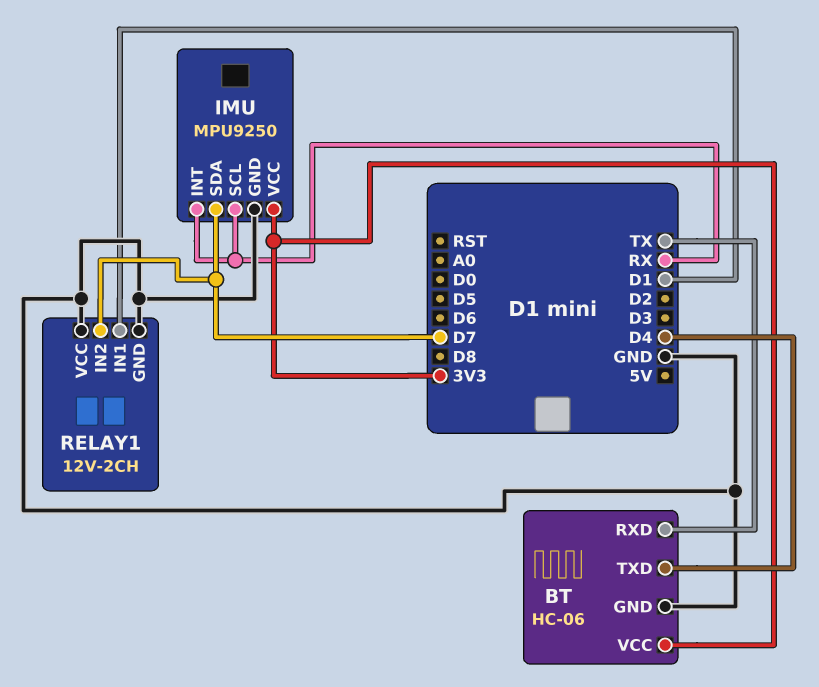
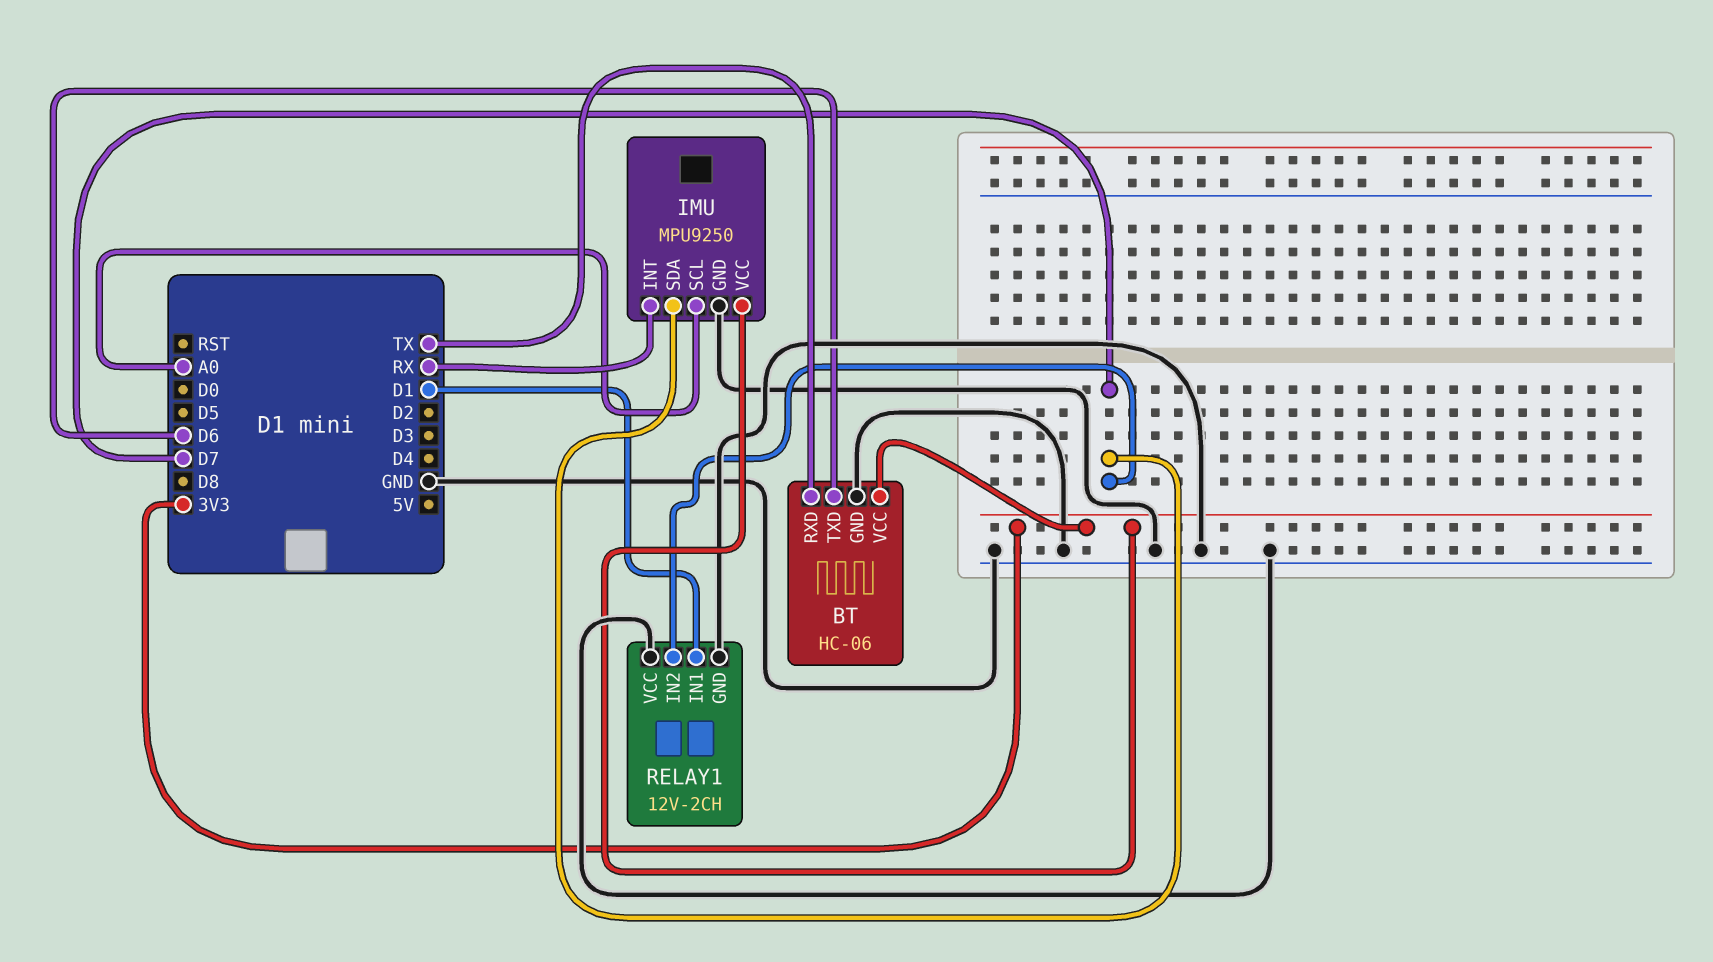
BT pin TXD: D4 -> D6
IMU pin SCL: RX -> A0

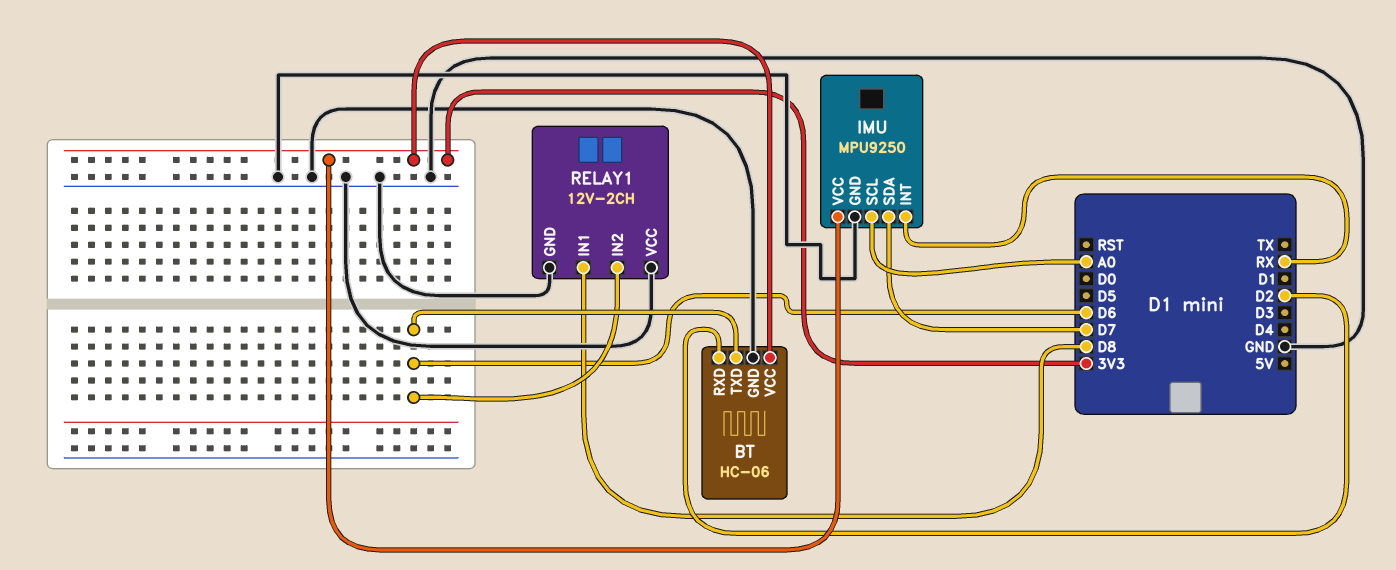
BT pin RXD: TX -> D2
RELAY1 pin IN1: D1 -> D8
RELAY1 pin IN2: D7 -> D6

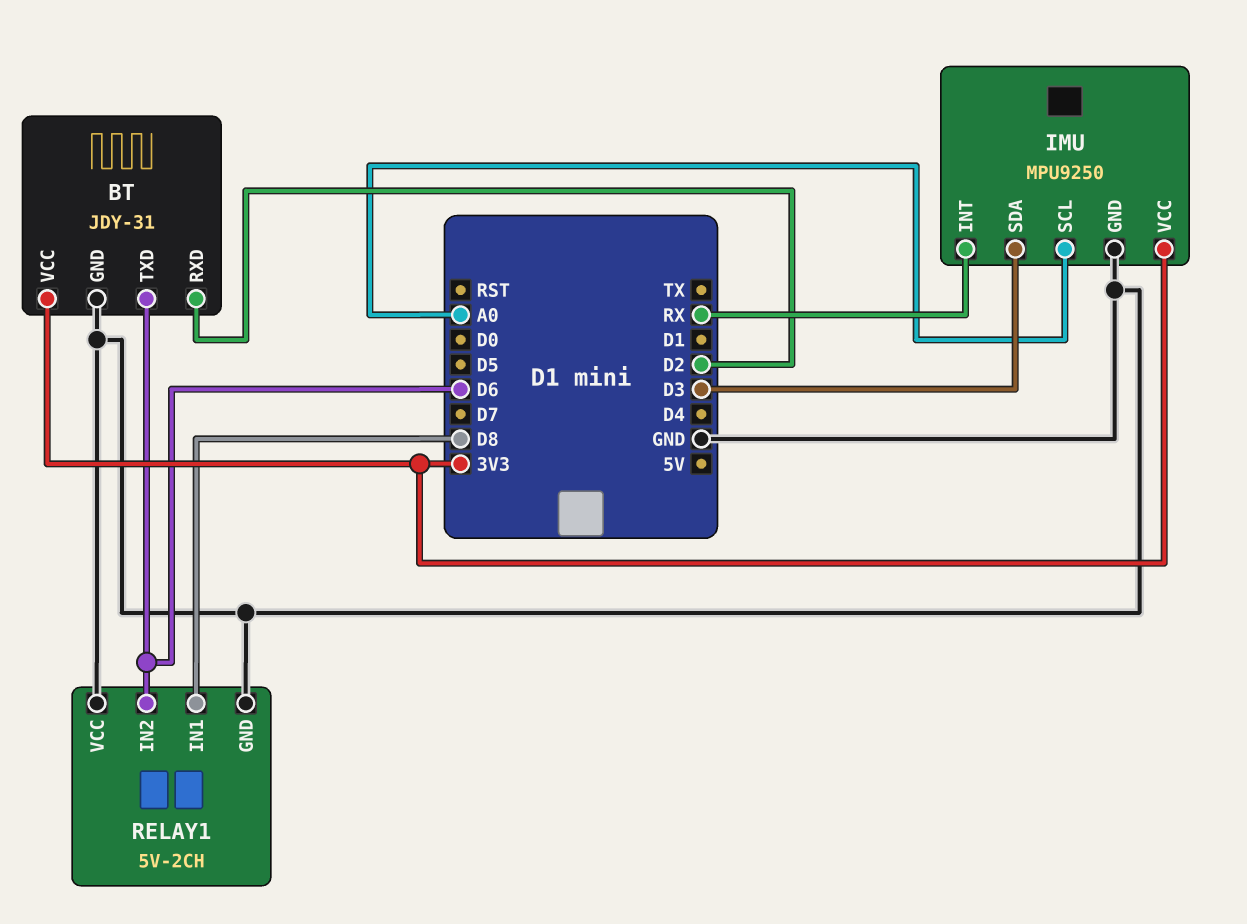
BT: HC-06 -> JDY-31
IMU pin SDA: D7 -> D3
RELAY1: 12V-2CH -> 5V-2CH

